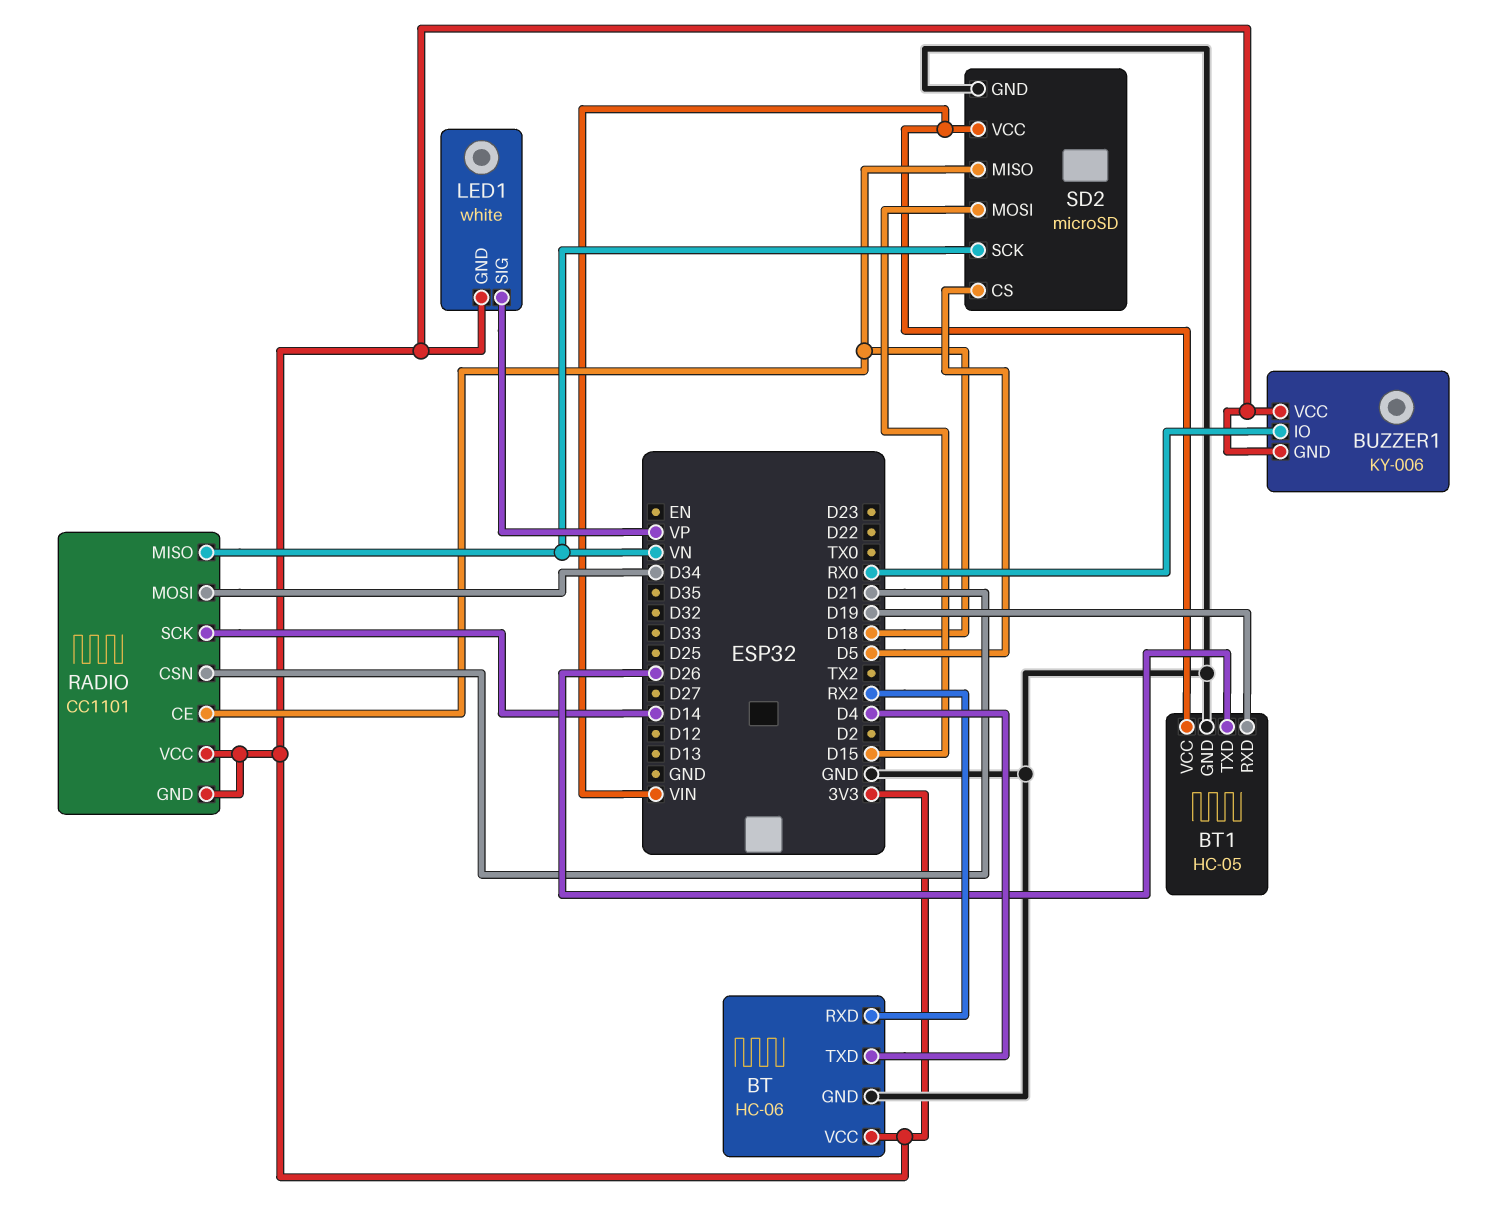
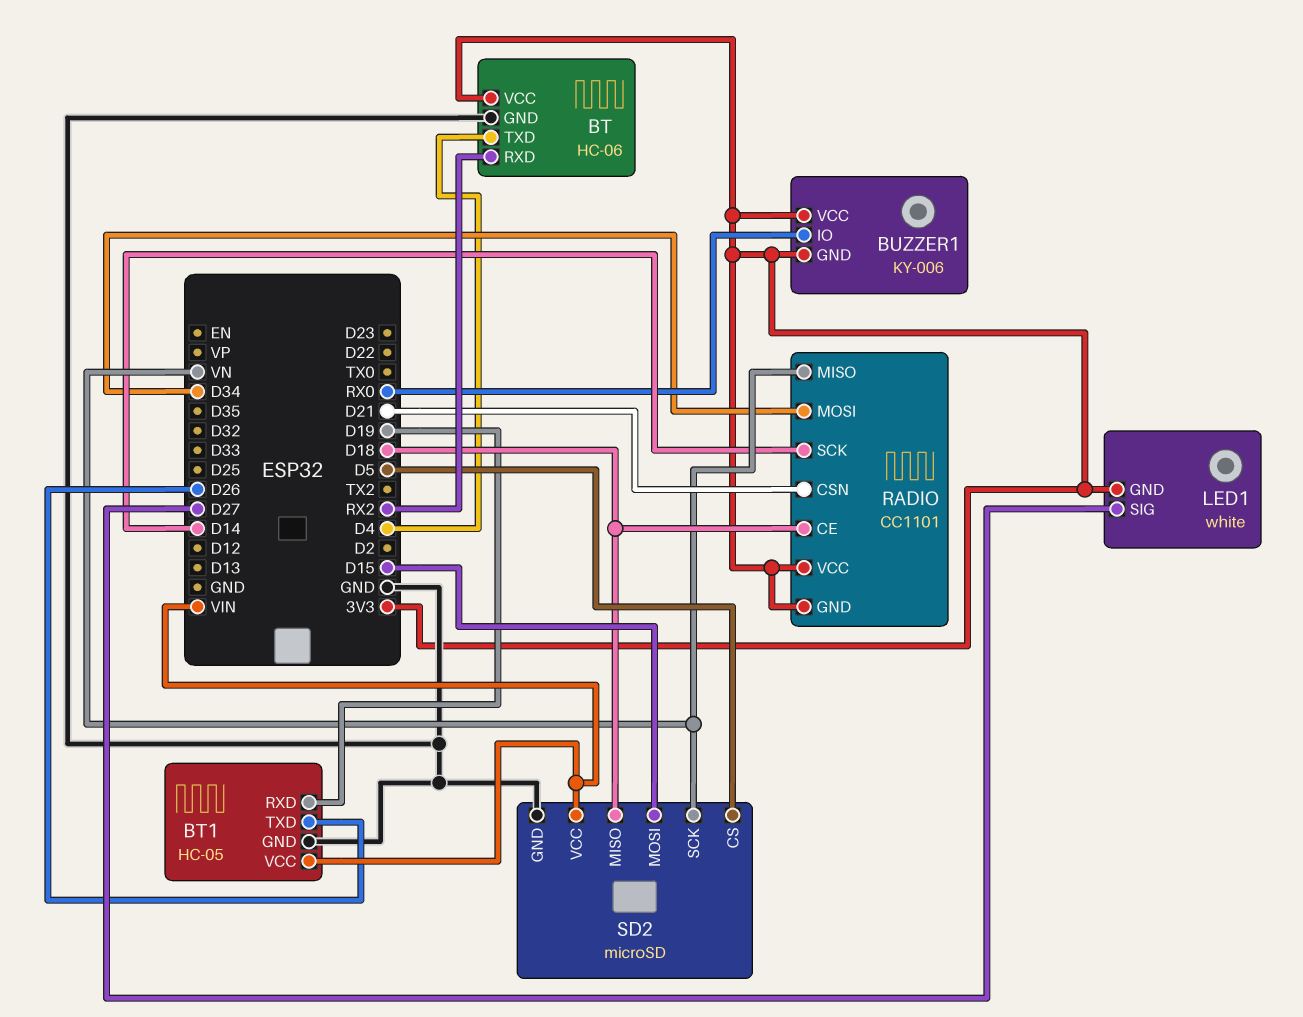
LED1 pin SIG: VP -> D27

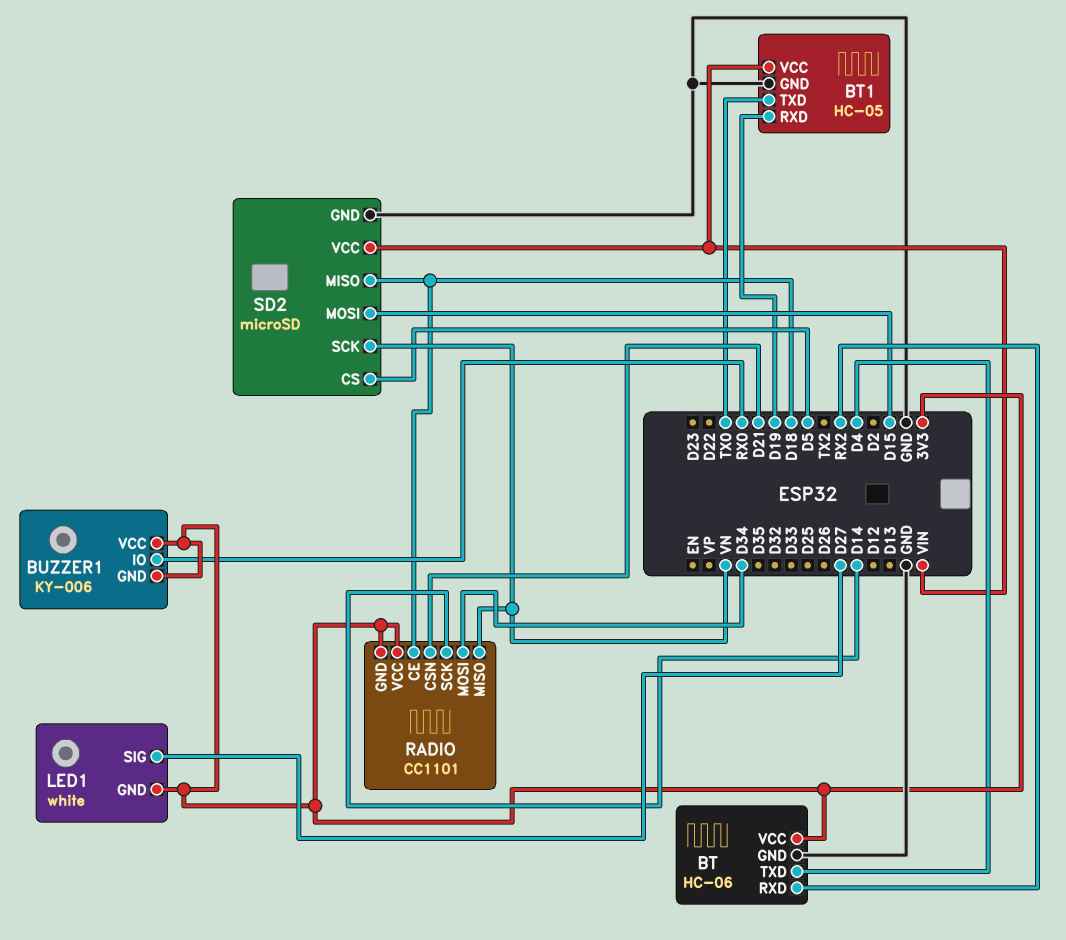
BT1 pin TXD: D26 -> TX0

